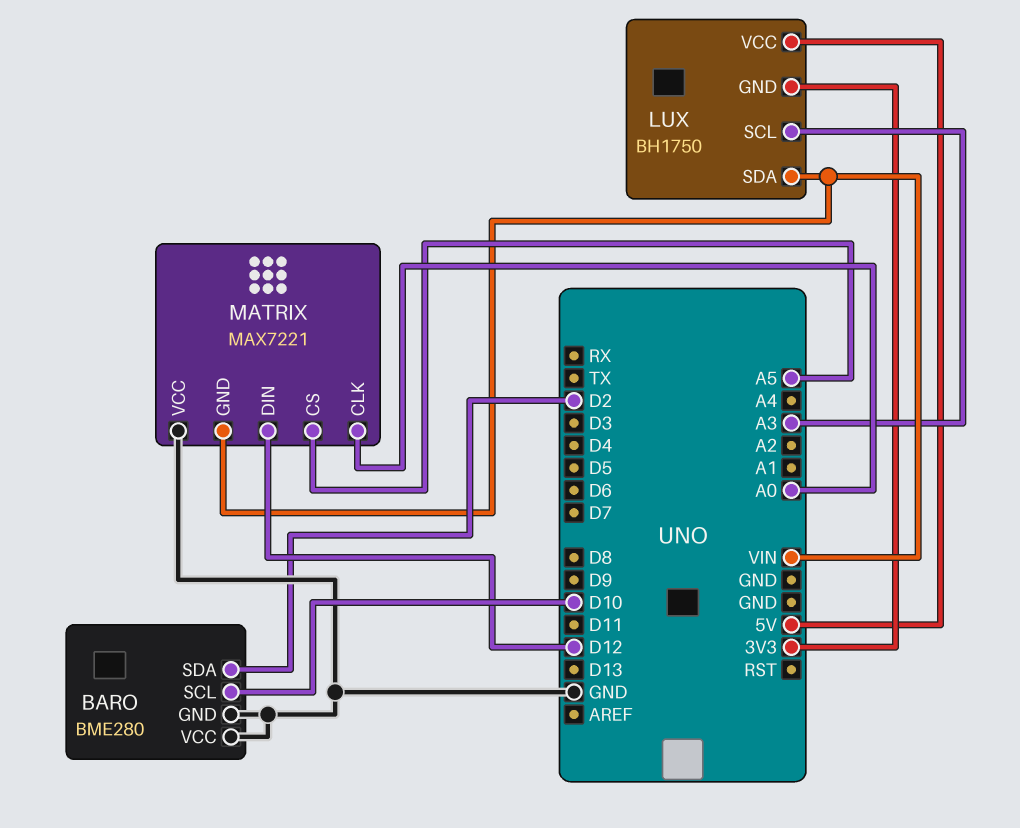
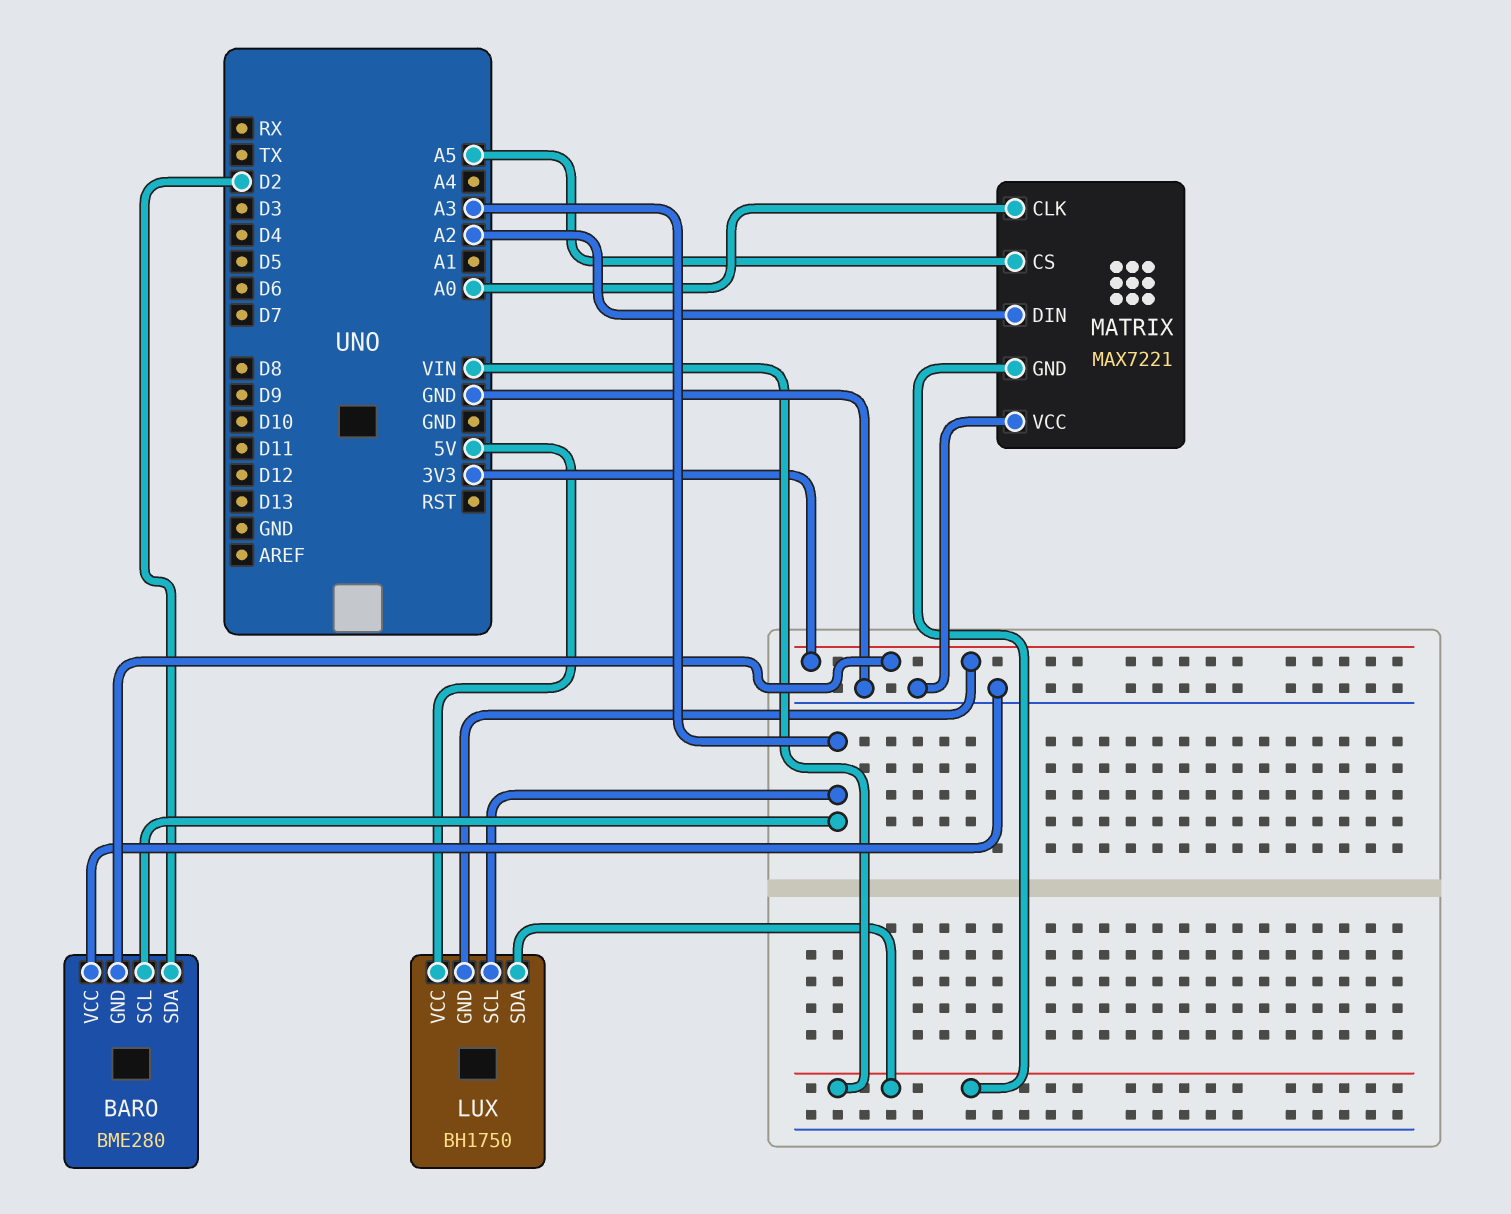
BARO pin GND: GND -> 3V3
BARO pin SCL: D10 -> A3
MATRIX pin DIN: D12 -> A2

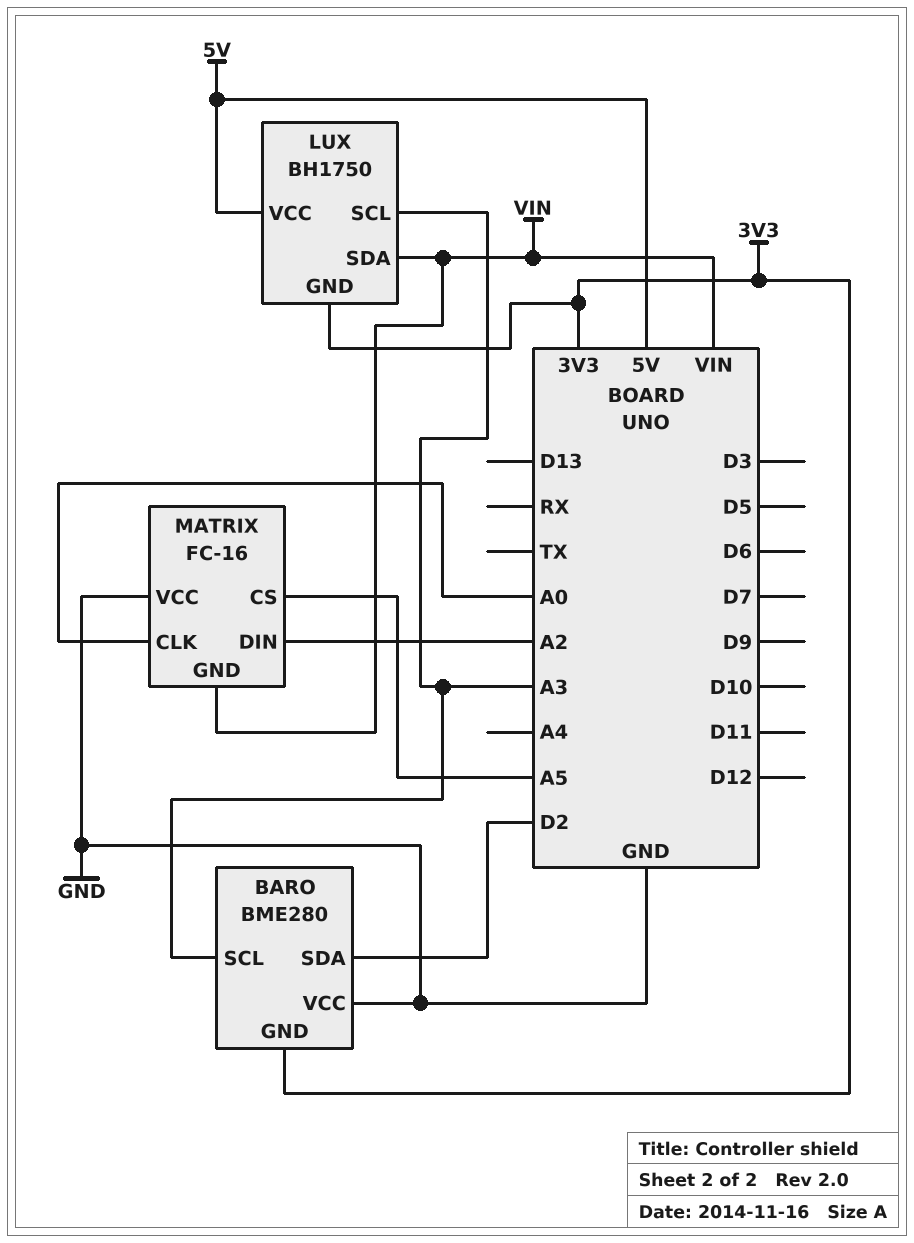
MATRIX: MAX7221 -> FC-16

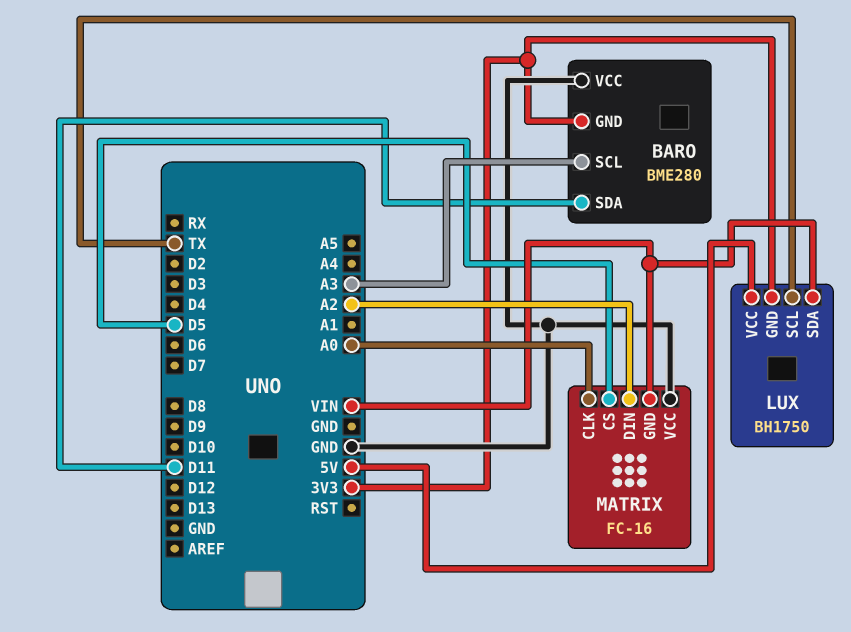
BARO pin SDA: D2 -> D11
LUX pin SCL: A3 -> TX
MATRIX pin CS: A5 -> D5

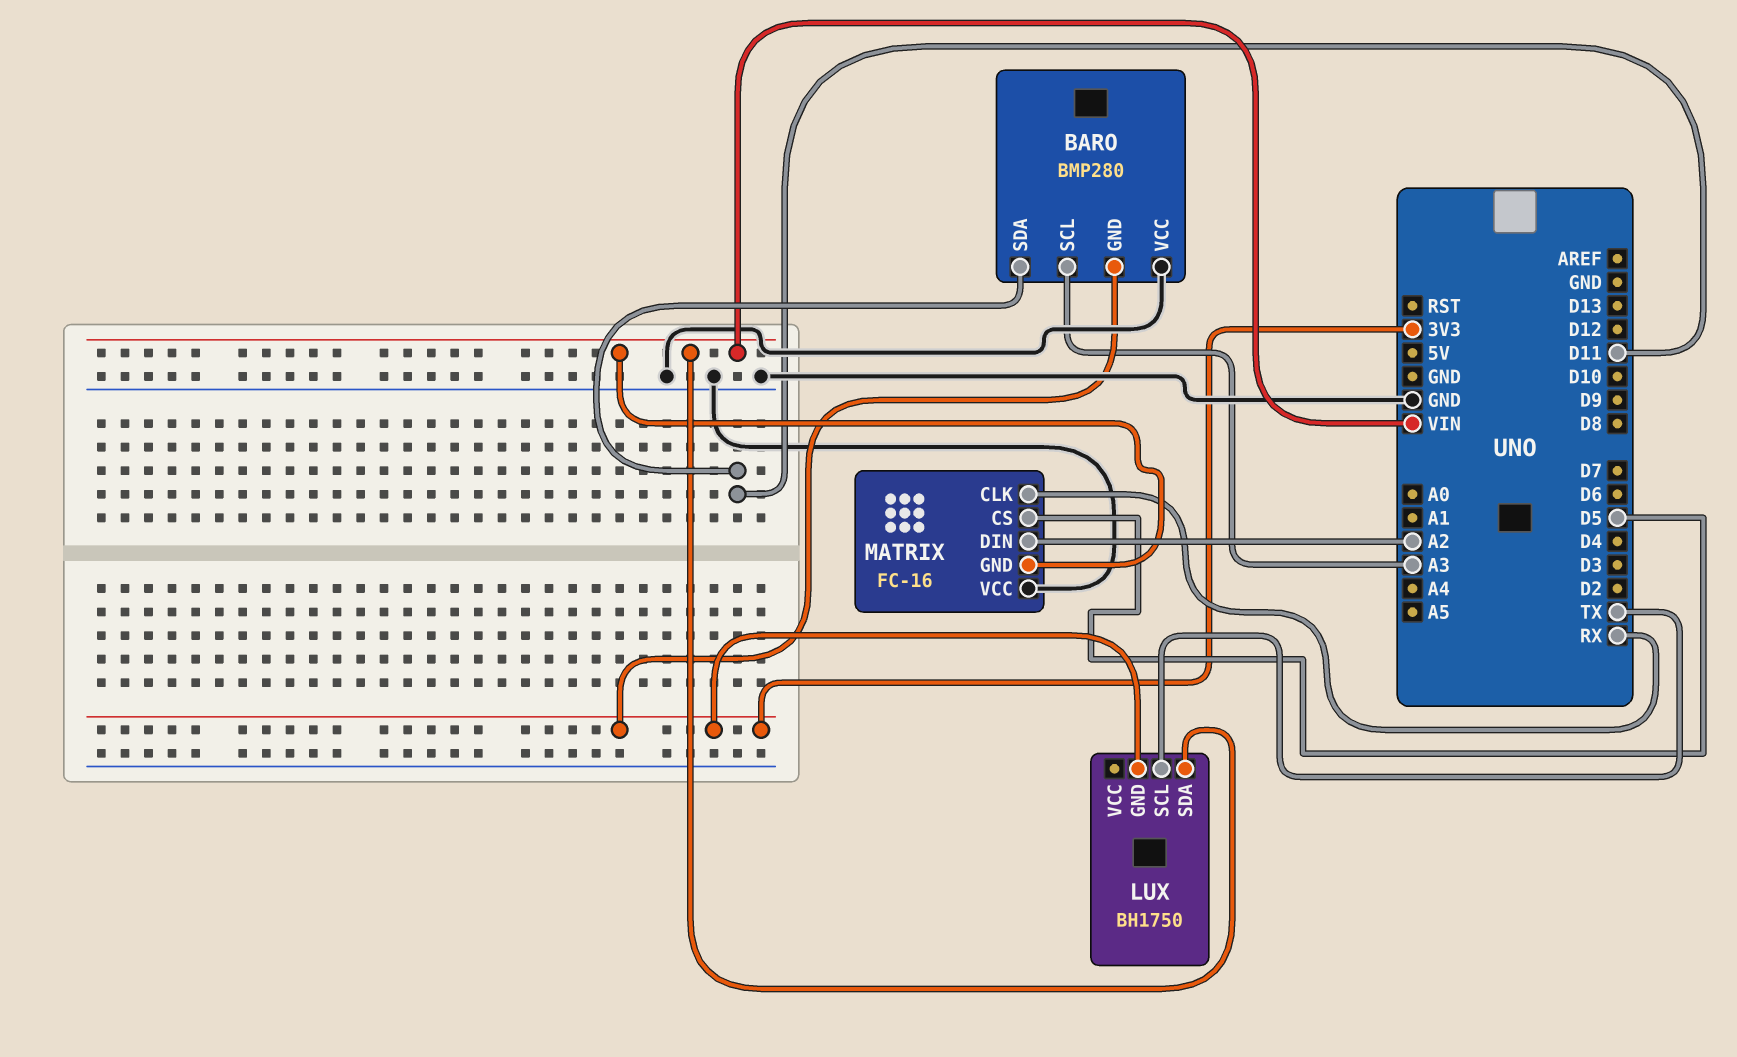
BARO: BME280 -> BMP280
LUX pin VCC: 5V -> none
MATRIX pin CLK: A0 -> RX

